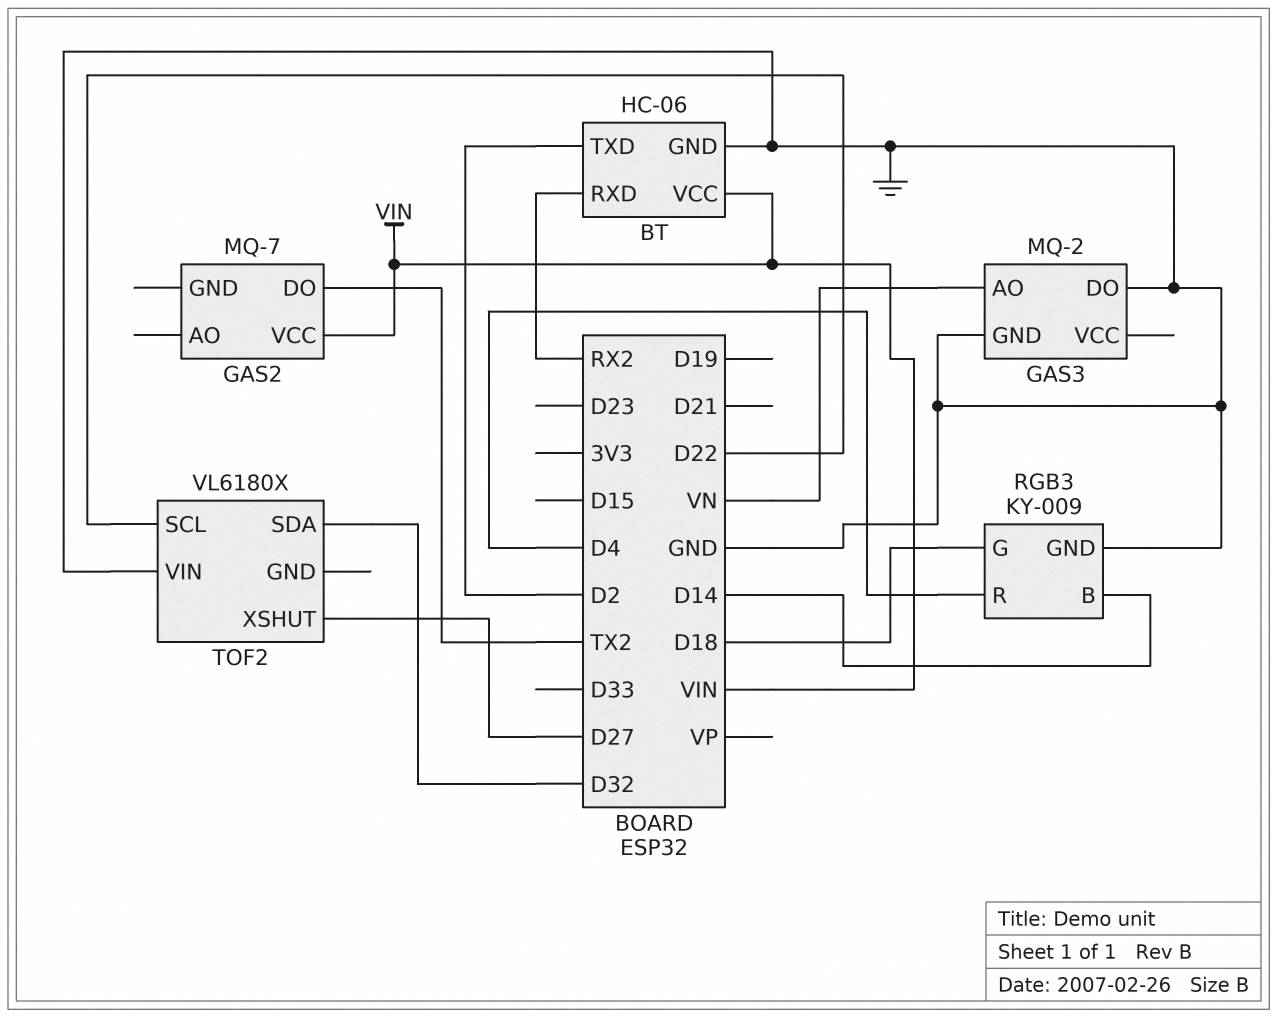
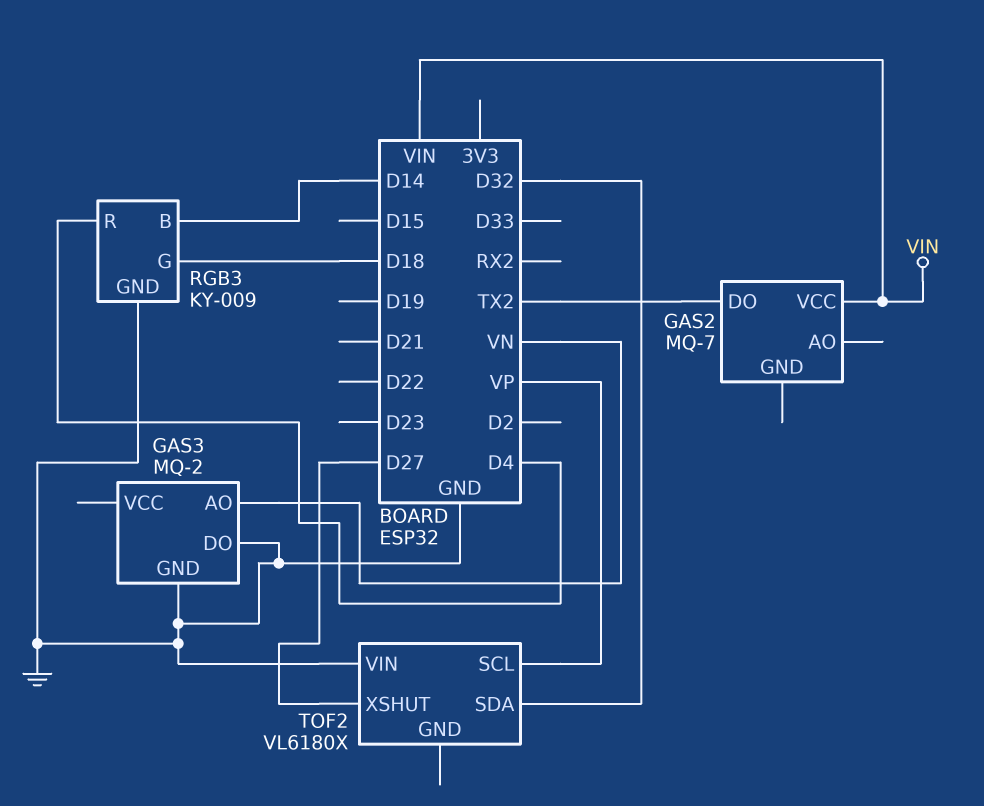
BT: HC-06 -> none
BT pin GND: GND -> none
BT pin RXD: RX2 -> none
BT pin TXD: D2 -> none
BT pin VCC: VIN -> none
TOF2 pin SCL: D22 -> VP

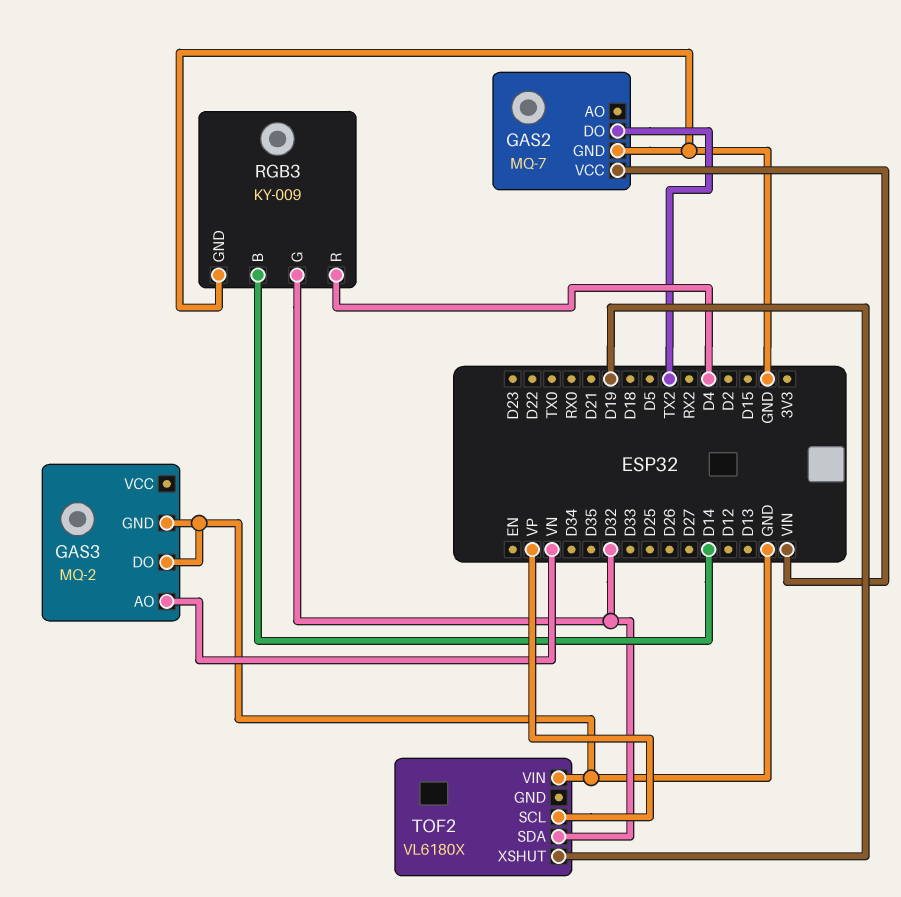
GAS2 pin GND: none -> GND
RGB3 pin G: D18 -> D32
TOF2 pin XSHUT: D27 -> D19

